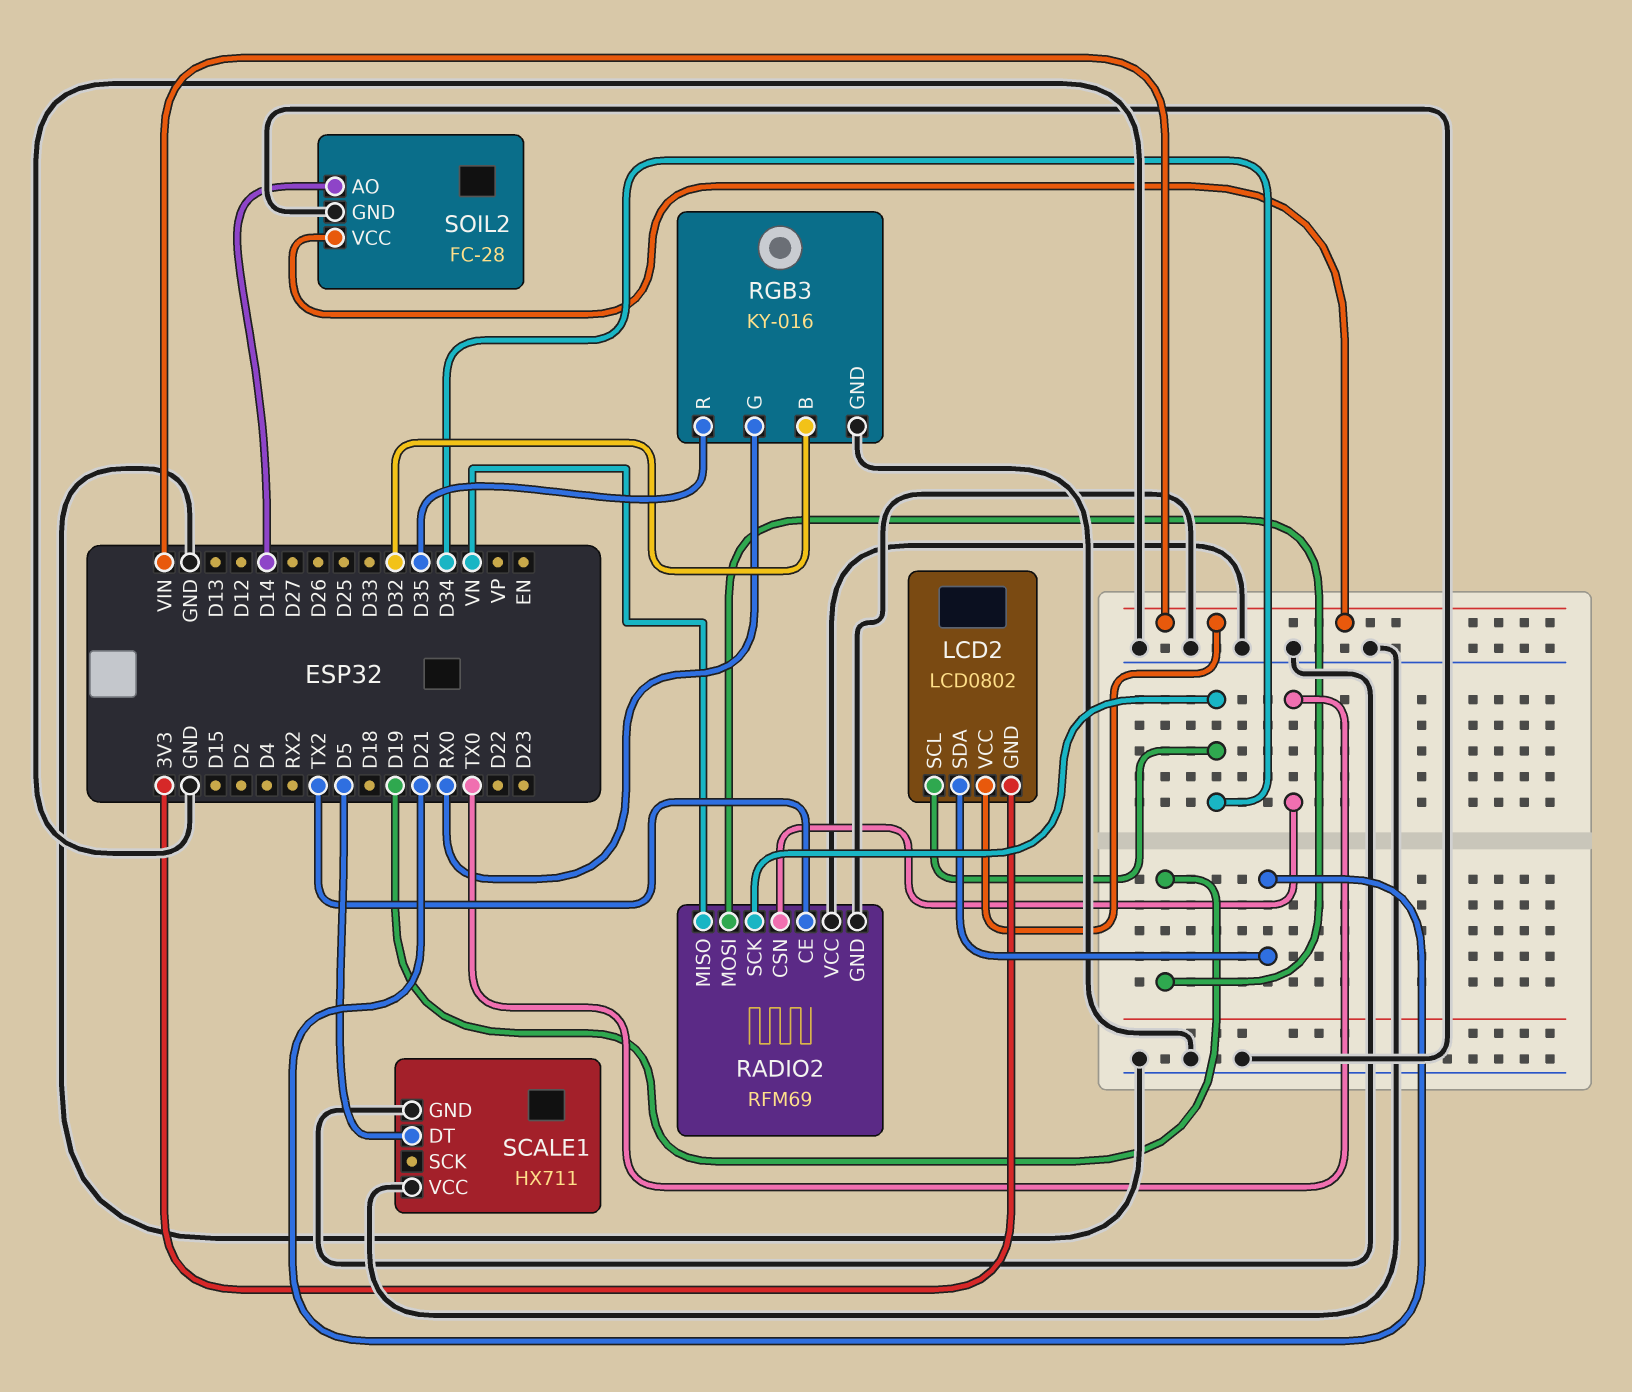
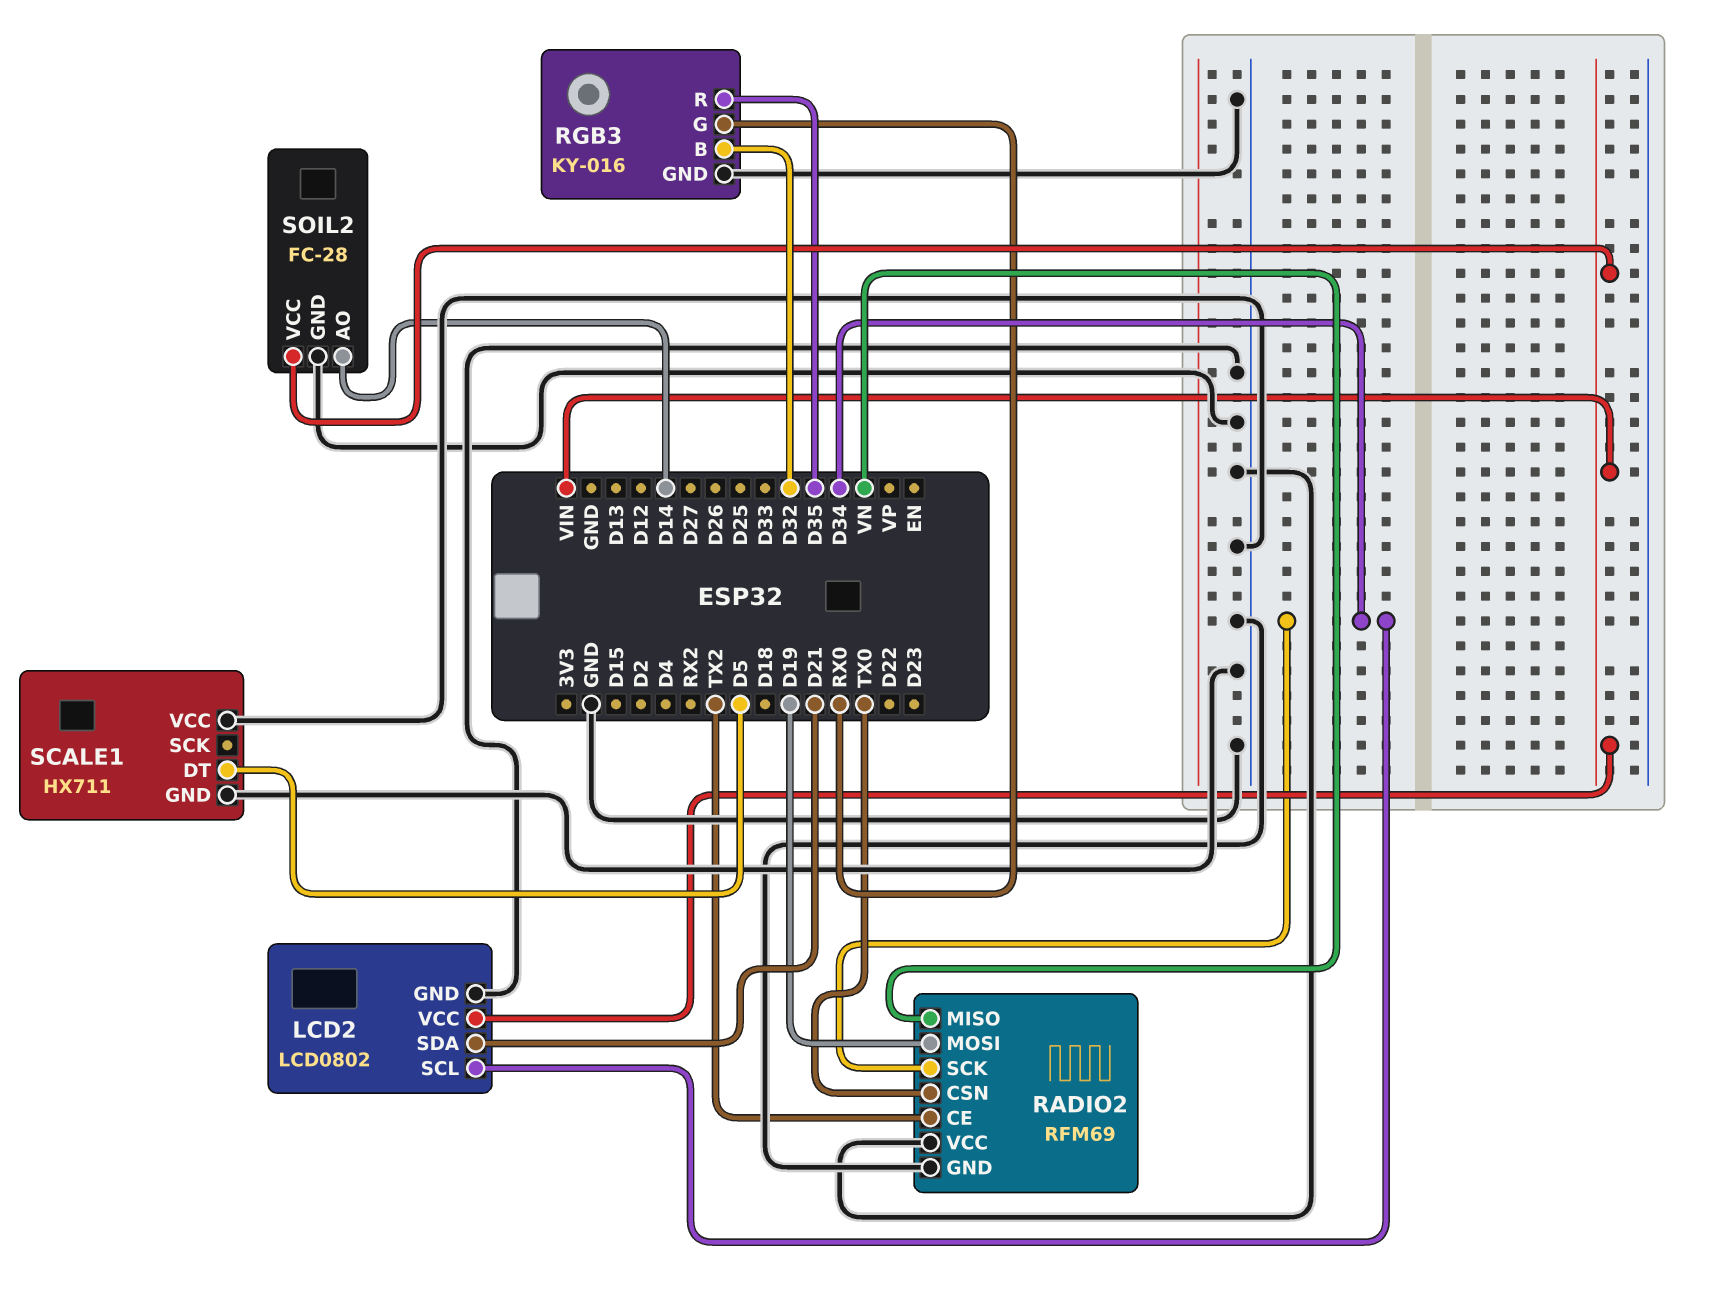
LCD2 pin GND: 3V3 -> GND

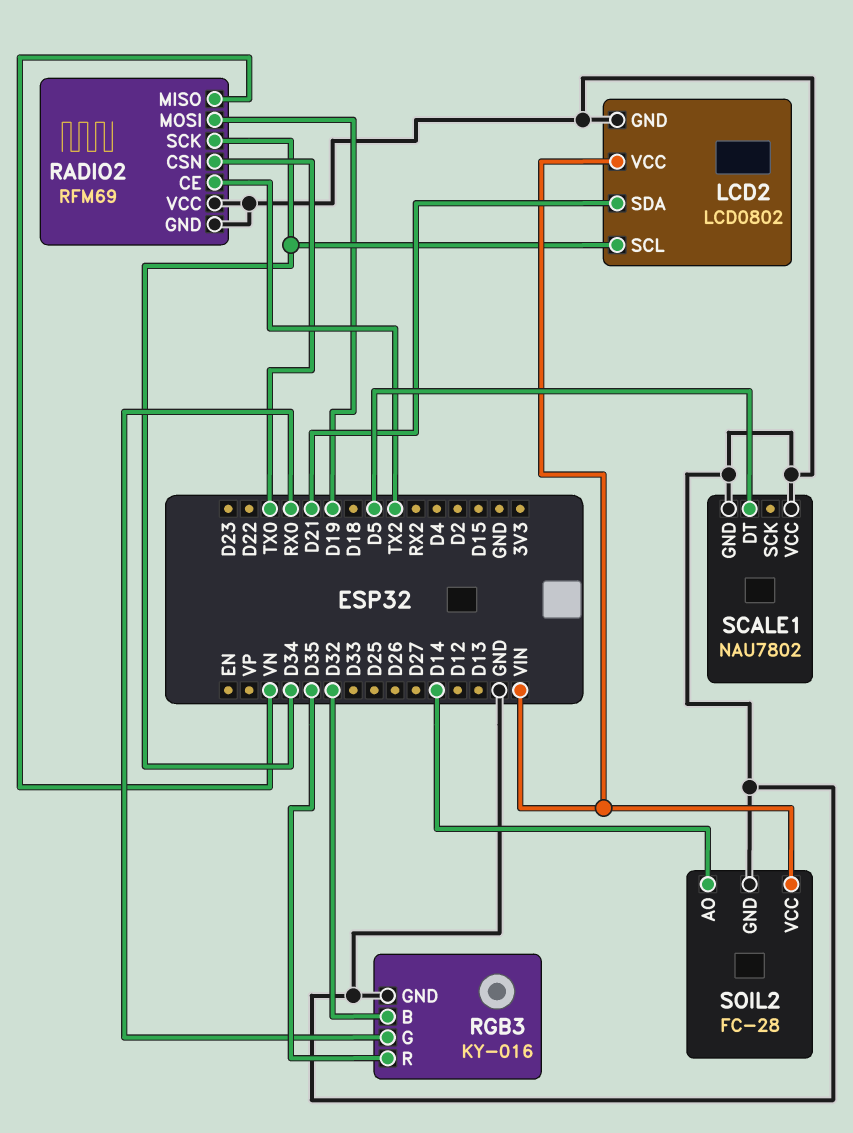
SCALE1: HX711 -> NAU7802

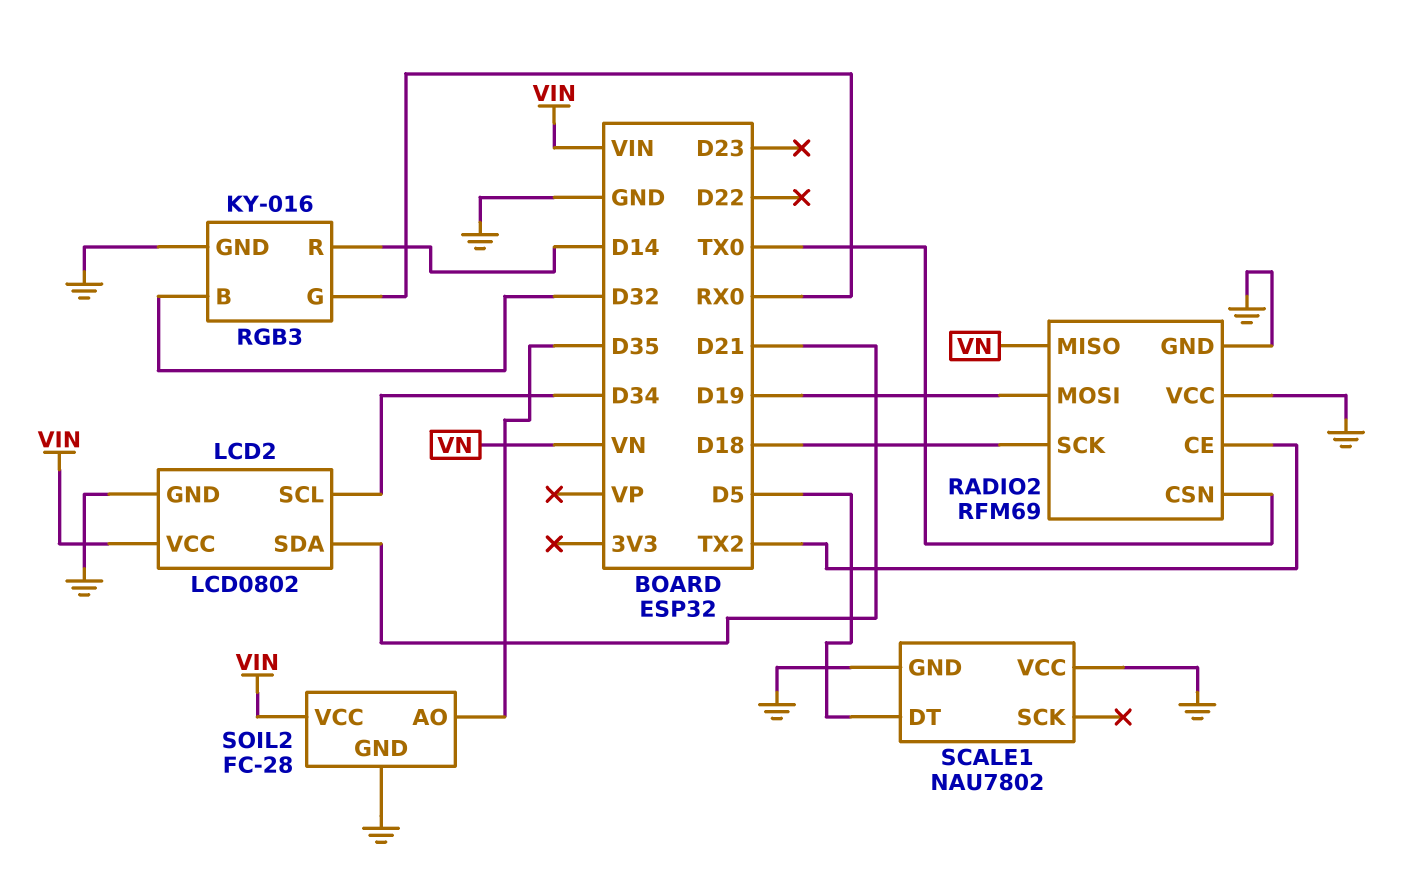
RADIO2 pin SCK: D34 -> D18
RGB3 pin R: D35 -> D14
SOIL2 pin AO: D14 -> D35

